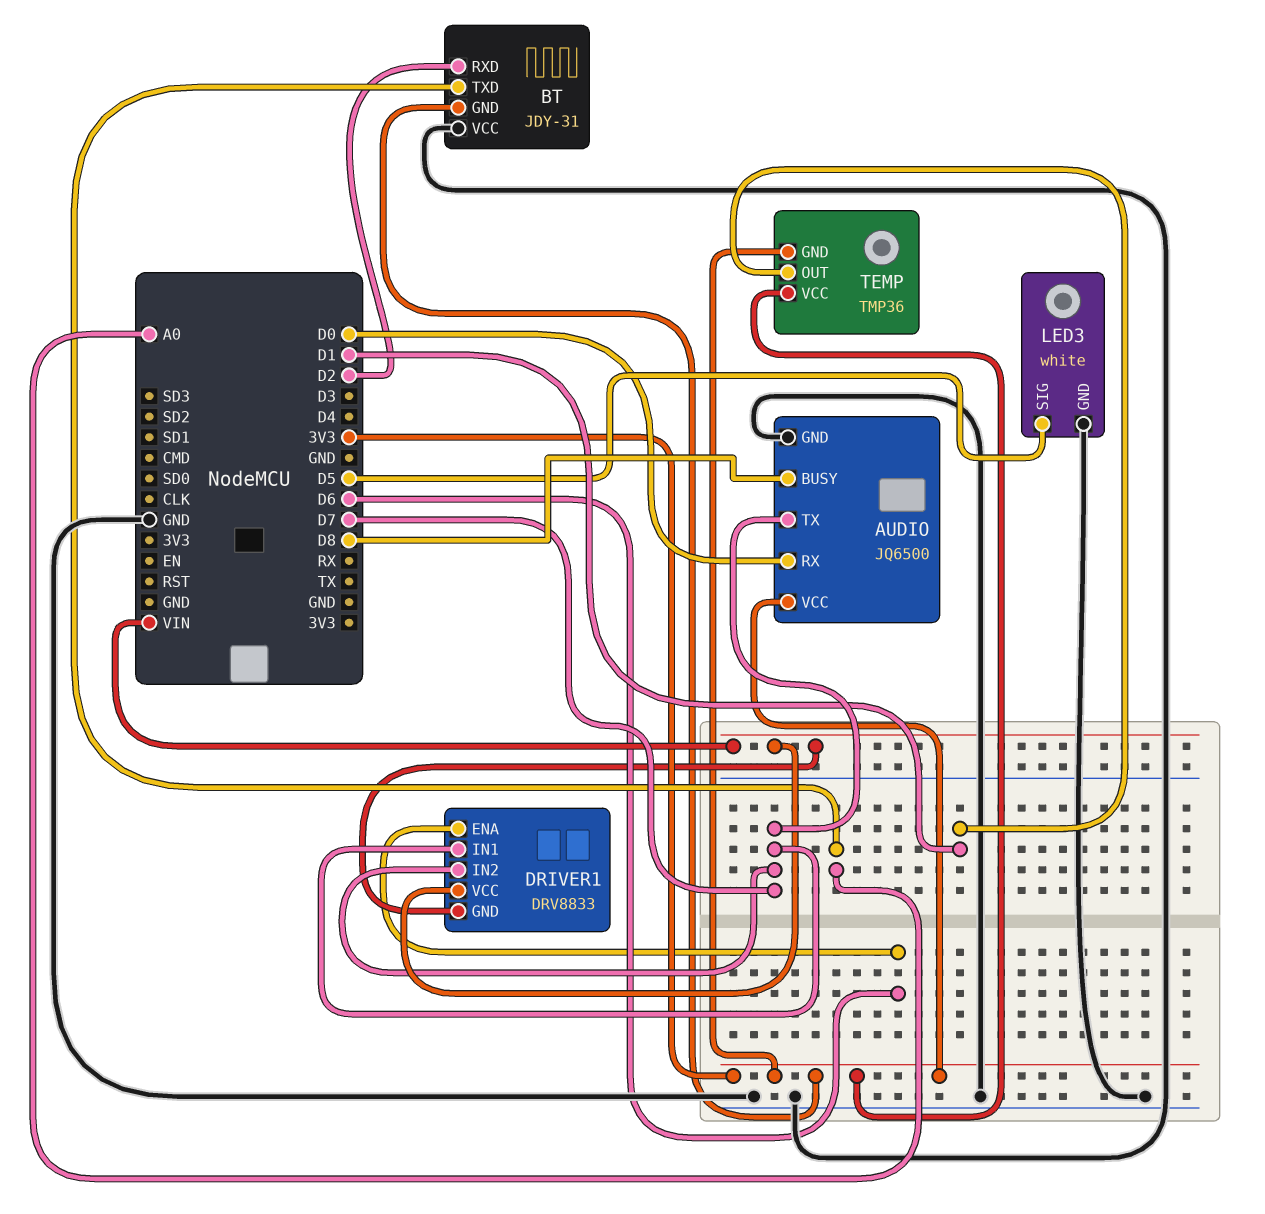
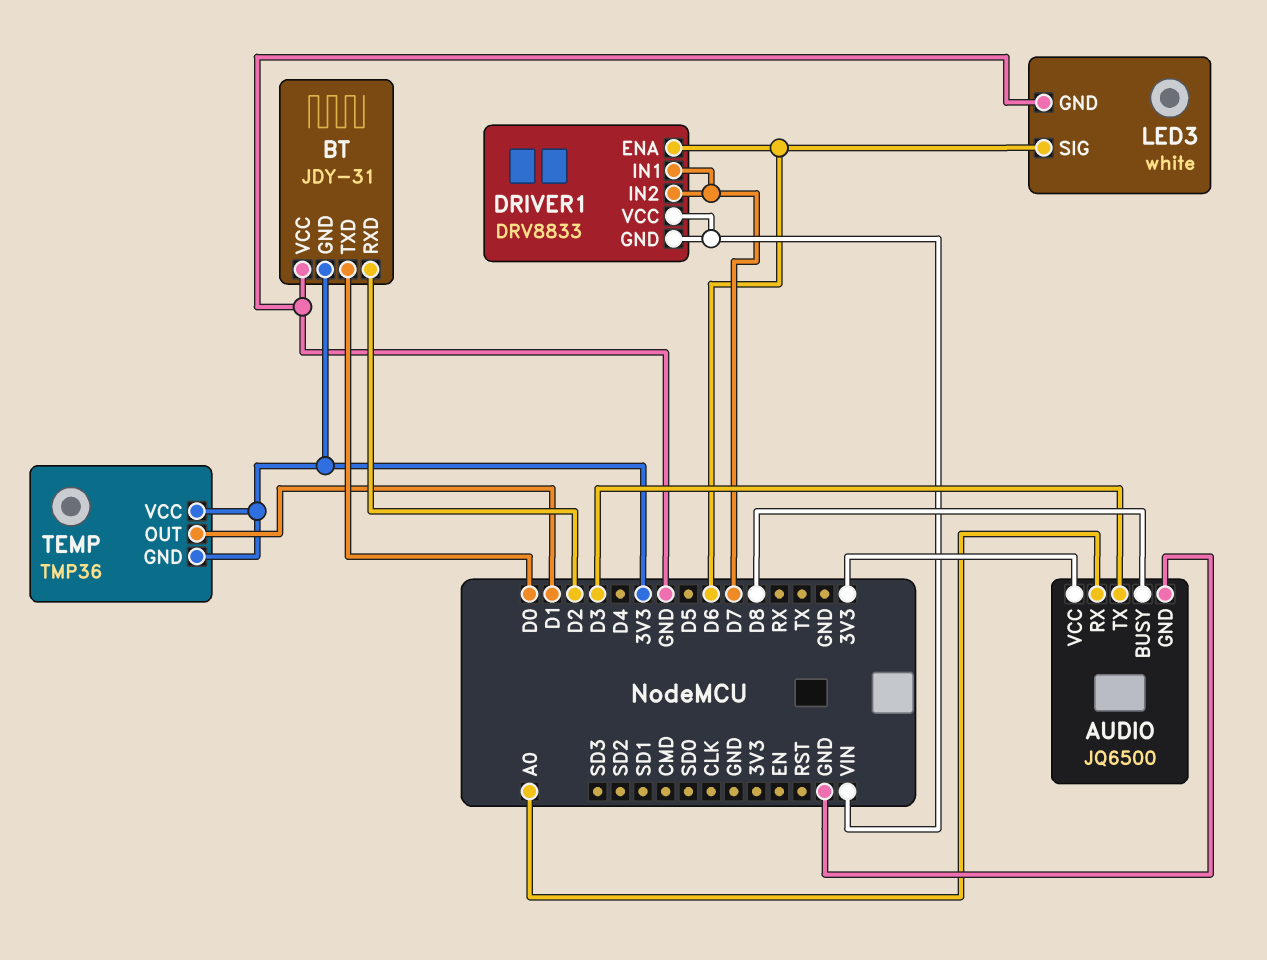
AUDIO pin RX: D0 -> A0
AUDIO pin TX: D7 -> D3
BT pin TXD: A0 -> D0
LED3 pin SIG: D5 -> D6

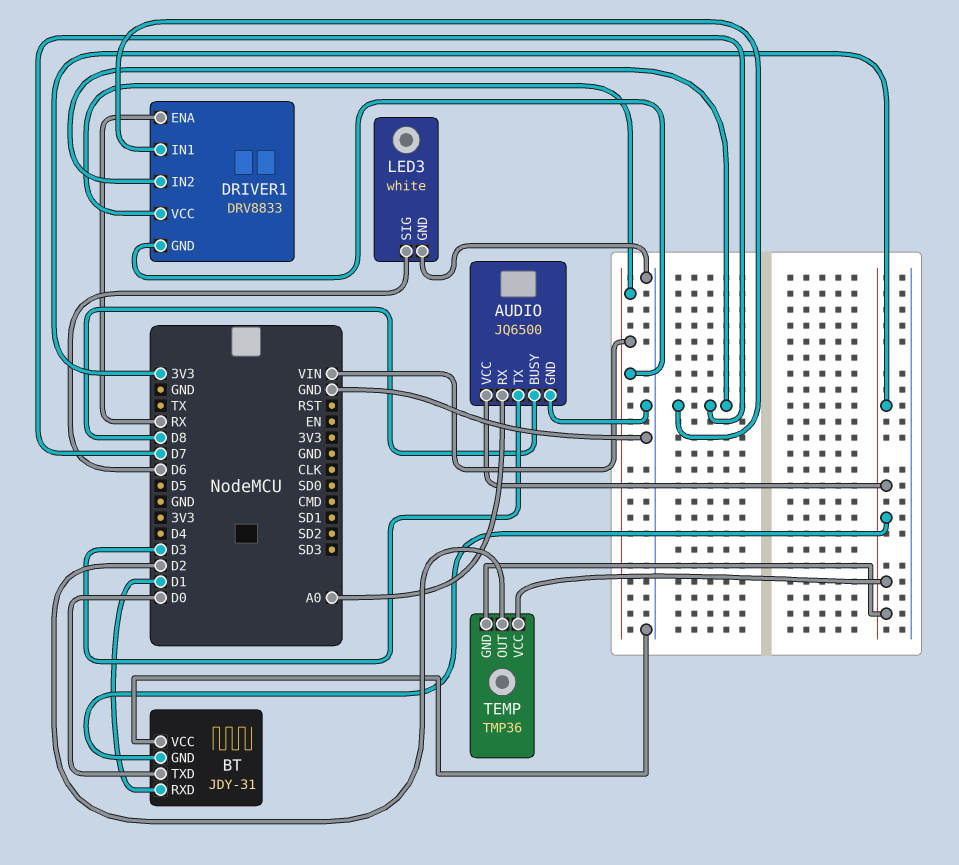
BT pin RXD: D2 -> D1
DRIVER1 pin ENA: D6 -> RX
TEMP pin OUT: D1 -> D2

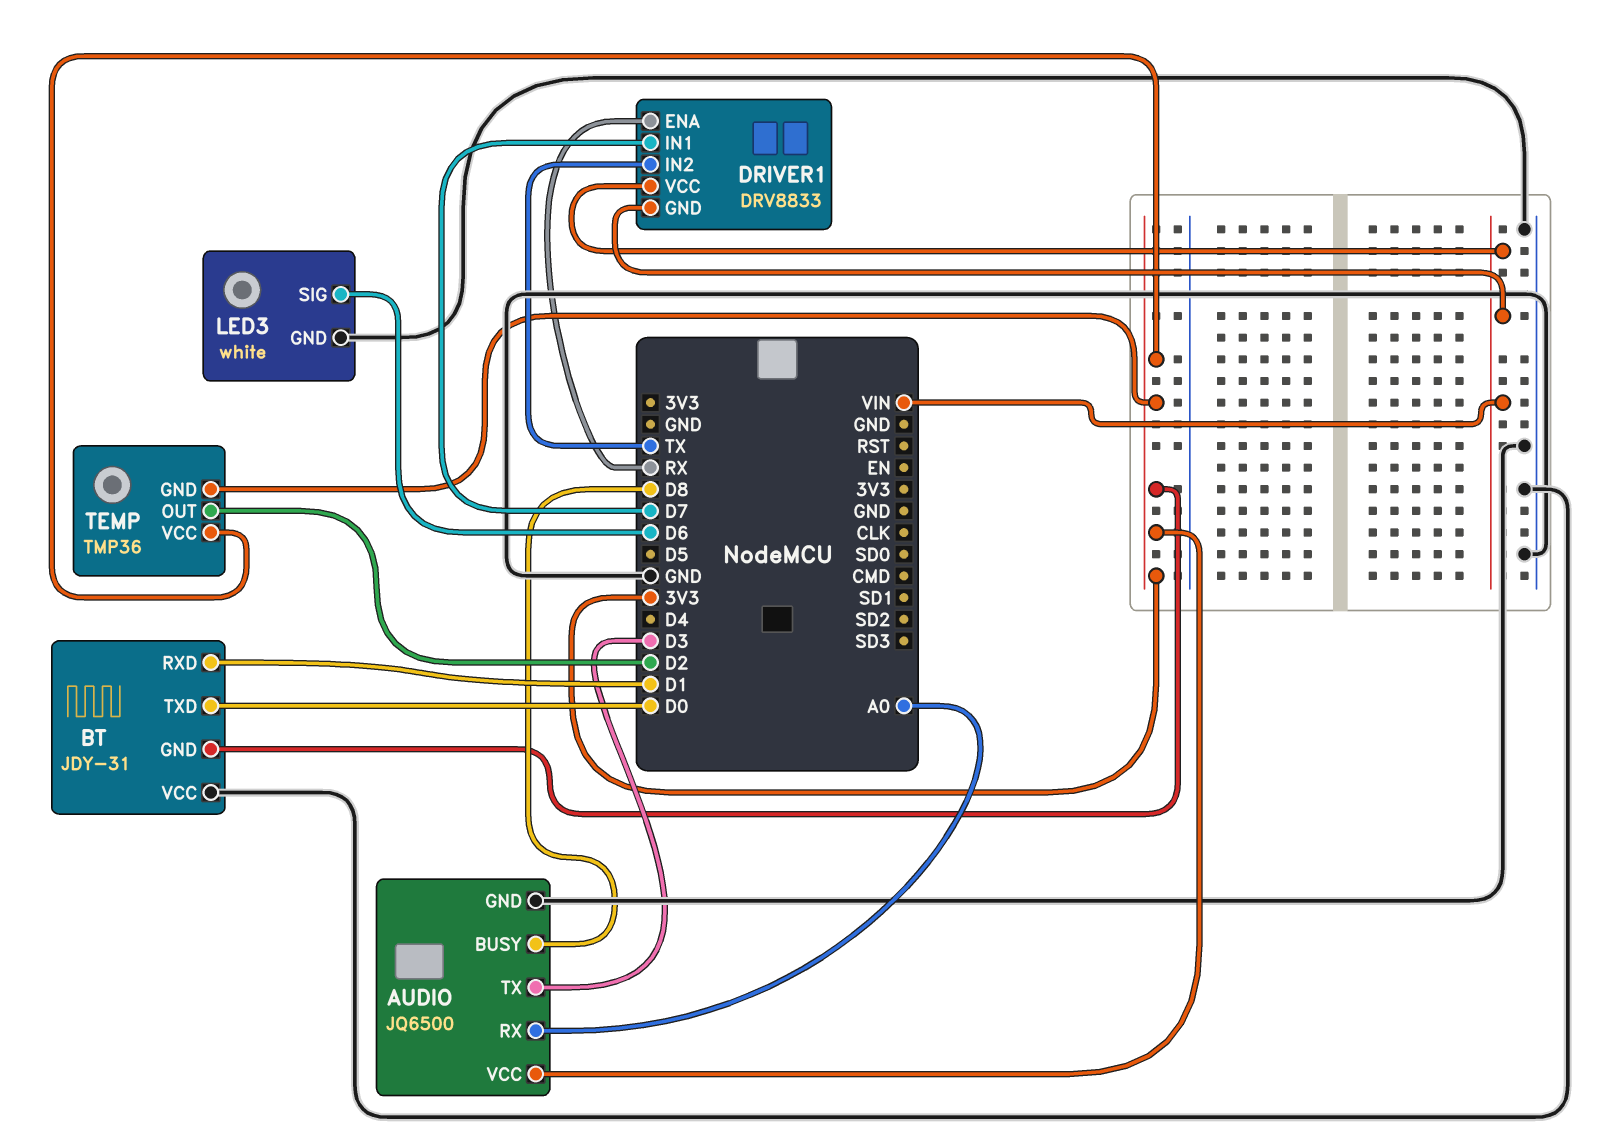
DRIVER1 pin IN2: D7 -> TX

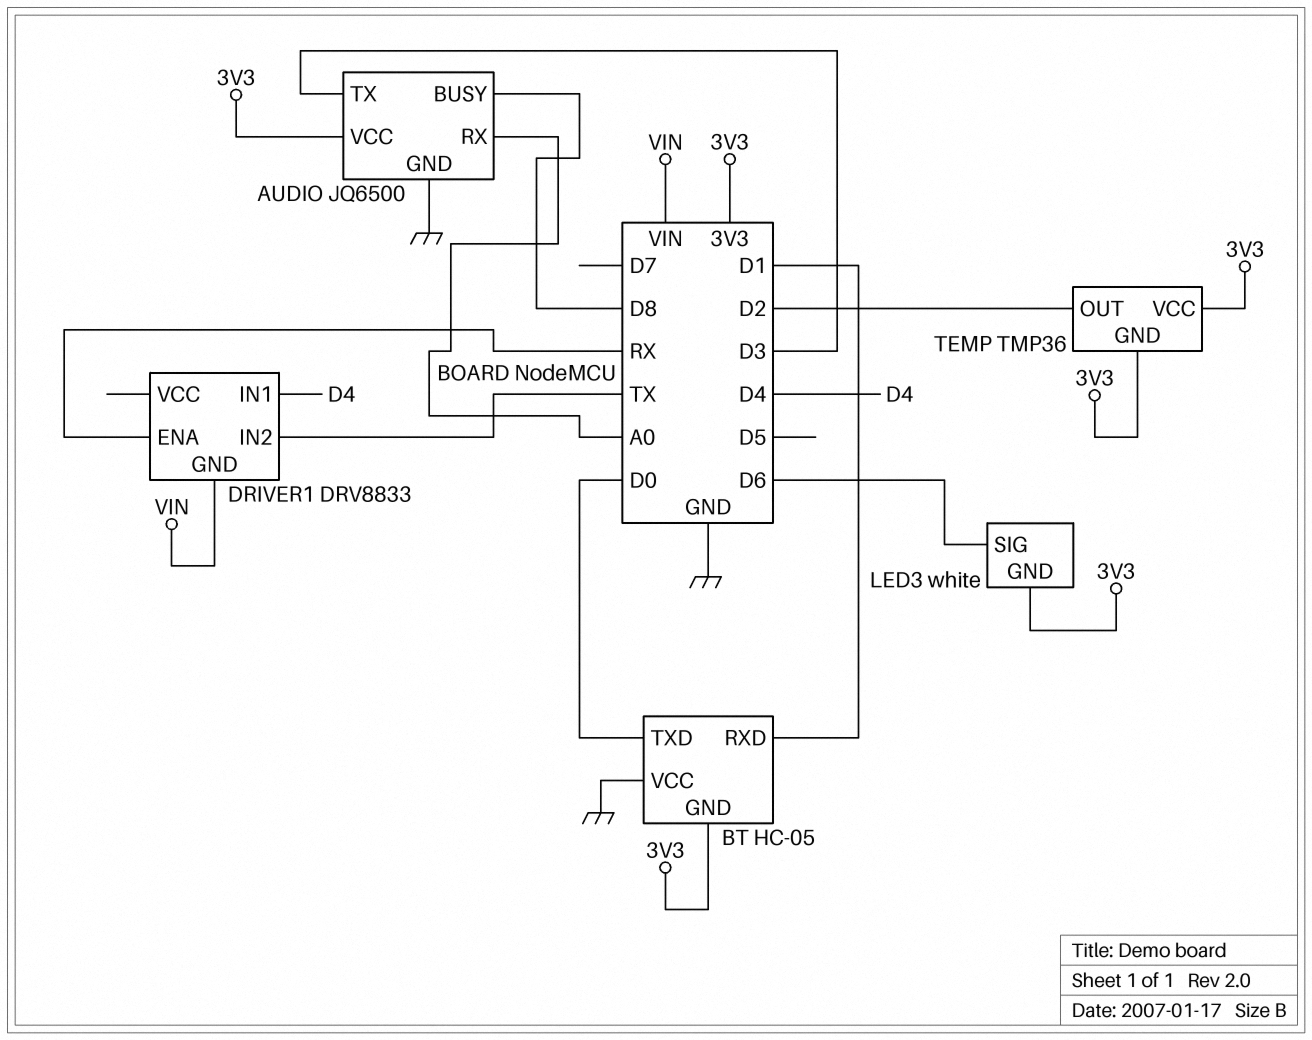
BT: JDY-31 -> HC-05
DRIVER1 pin IN1: D7 -> D4
DRIVER1 pin VCC: VIN -> none
LED3 pin GND: GND -> 3V3

